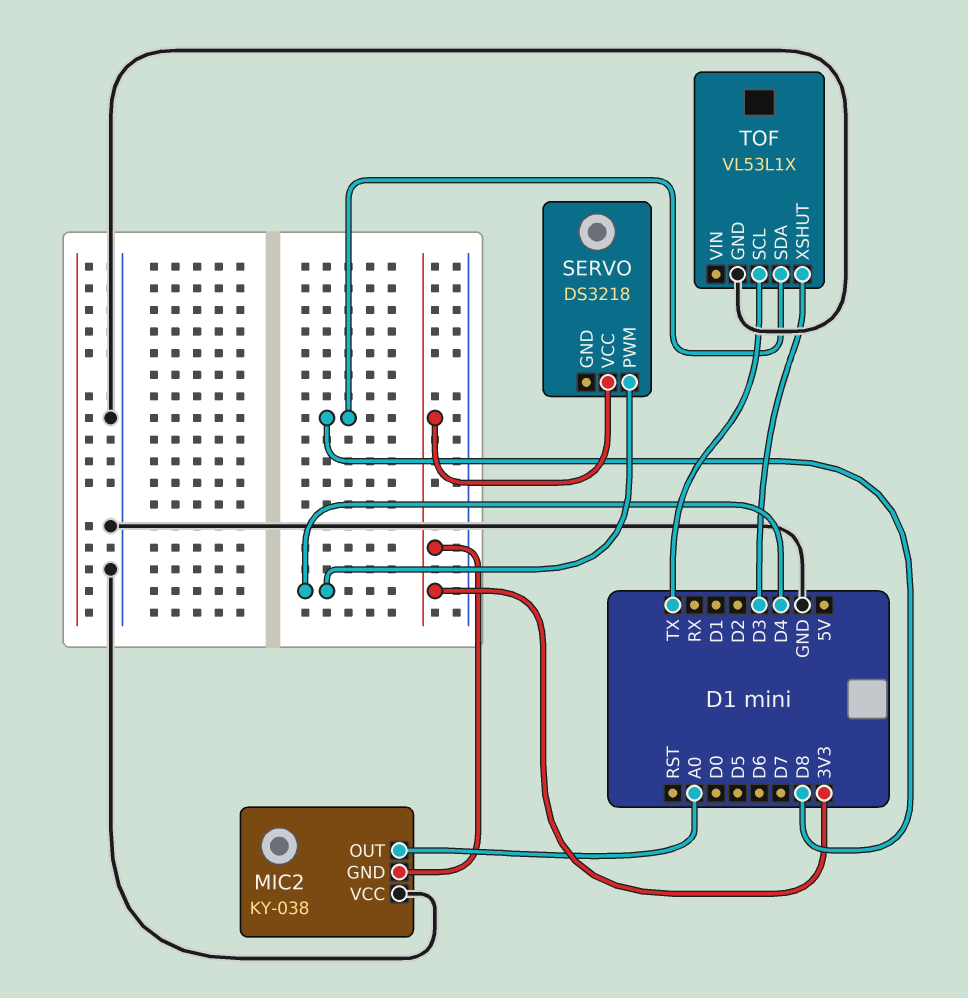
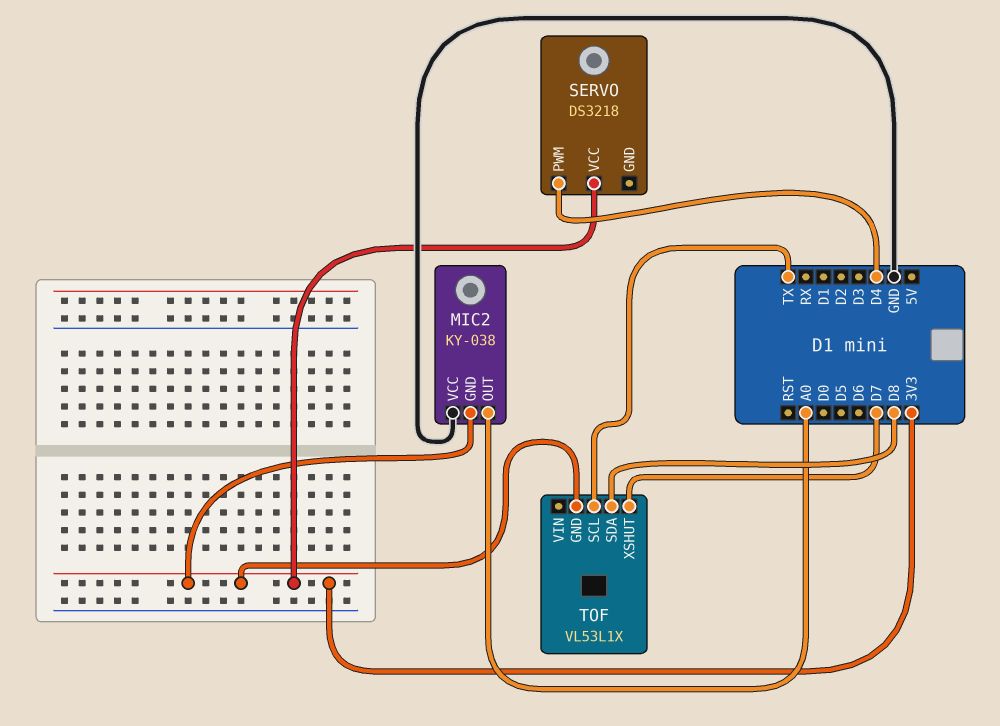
TOF pin GND: GND -> 3V3
TOF pin XSHUT: D3 -> D7

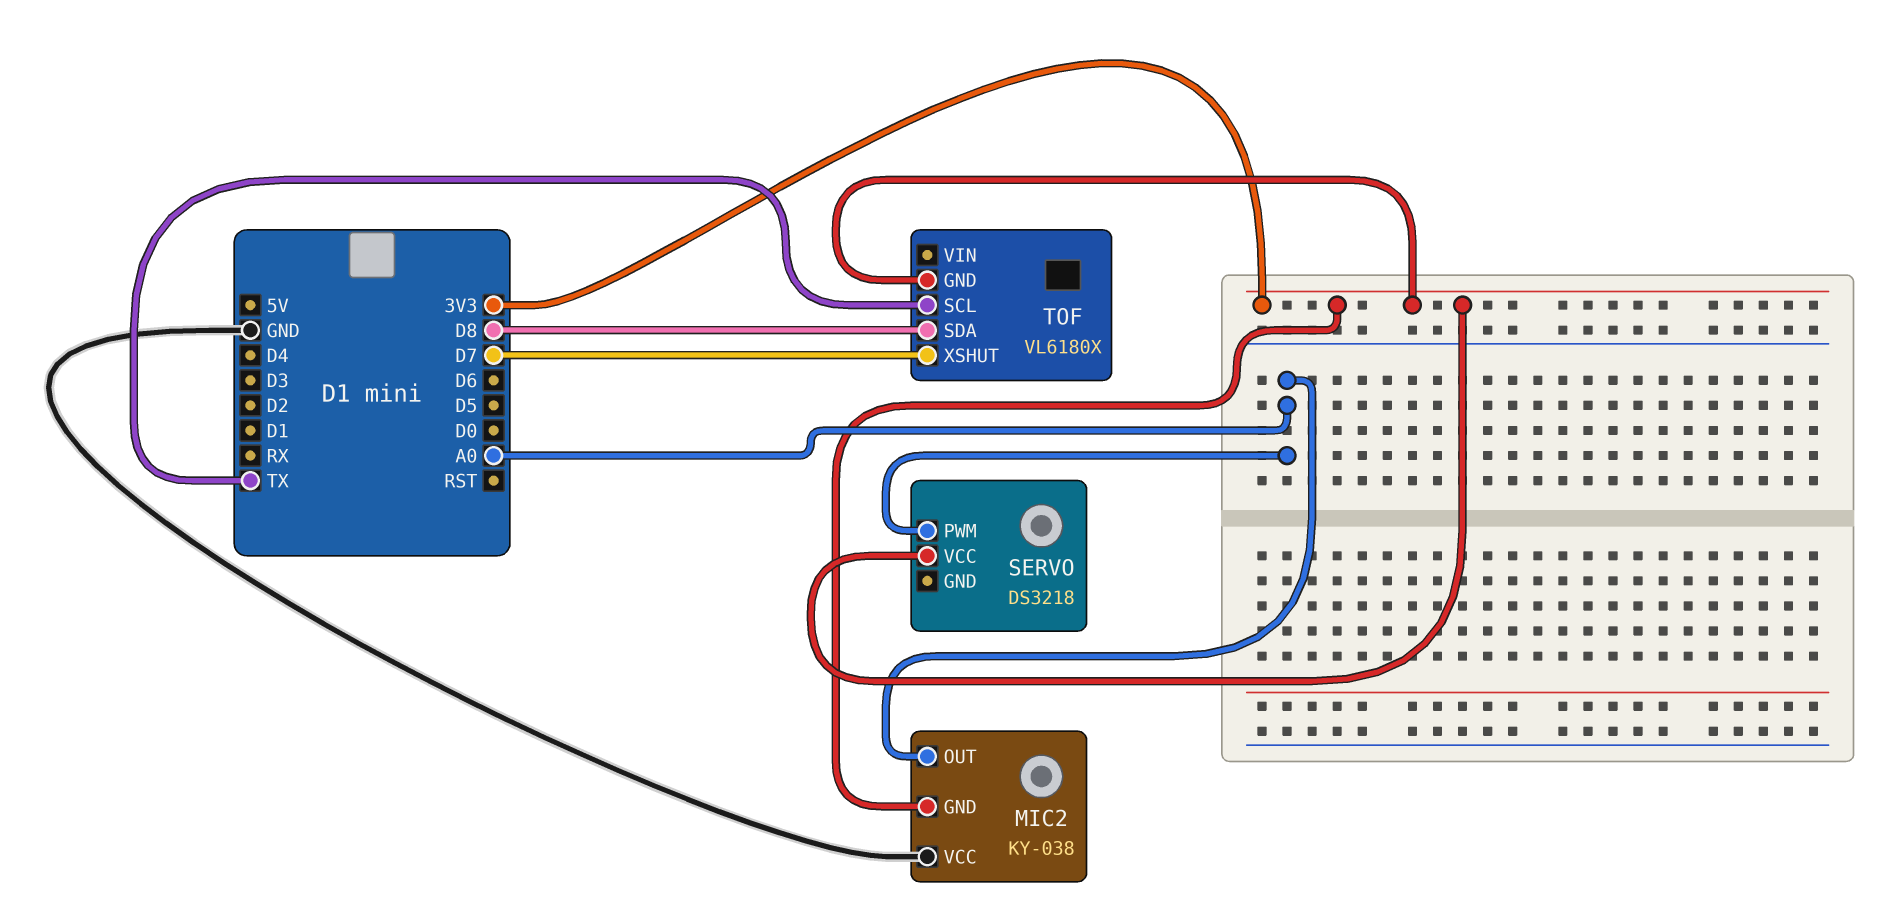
SERVO pin PWM: D4 -> A0
TOF: VL53L1X -> VL6180X

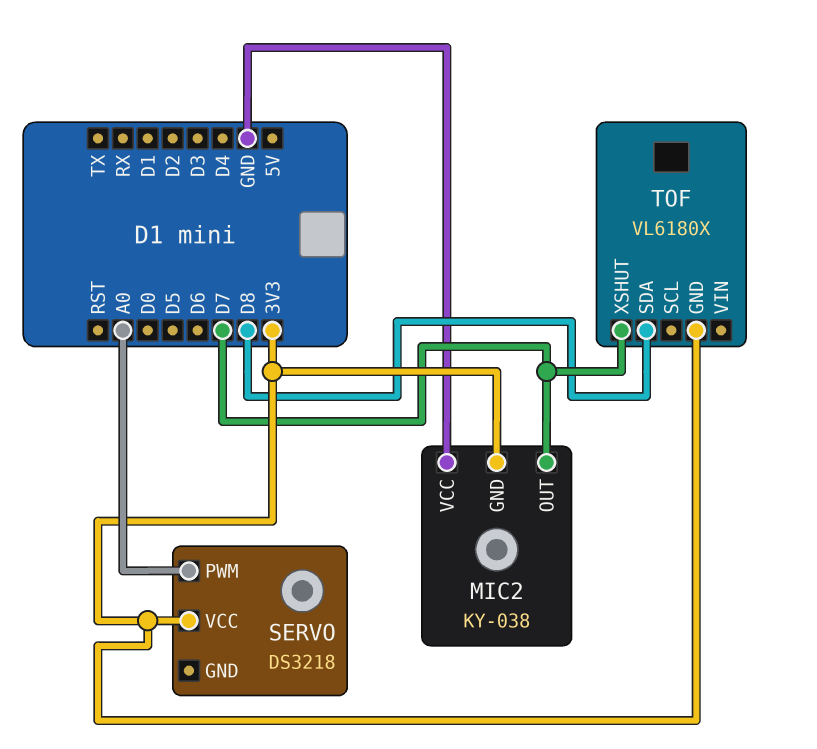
MIC2 pin OUT: A0 -> D7
TOF pin SCL: TX -> none

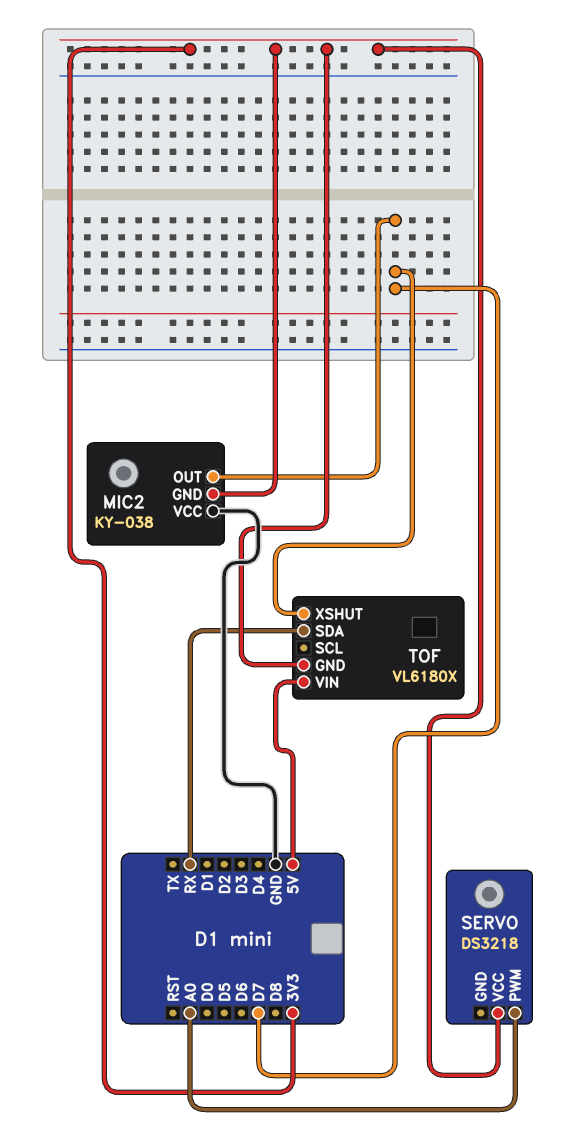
TOF pin SDA: D8 -> RX
TOF pin VIN: none -> 5V

